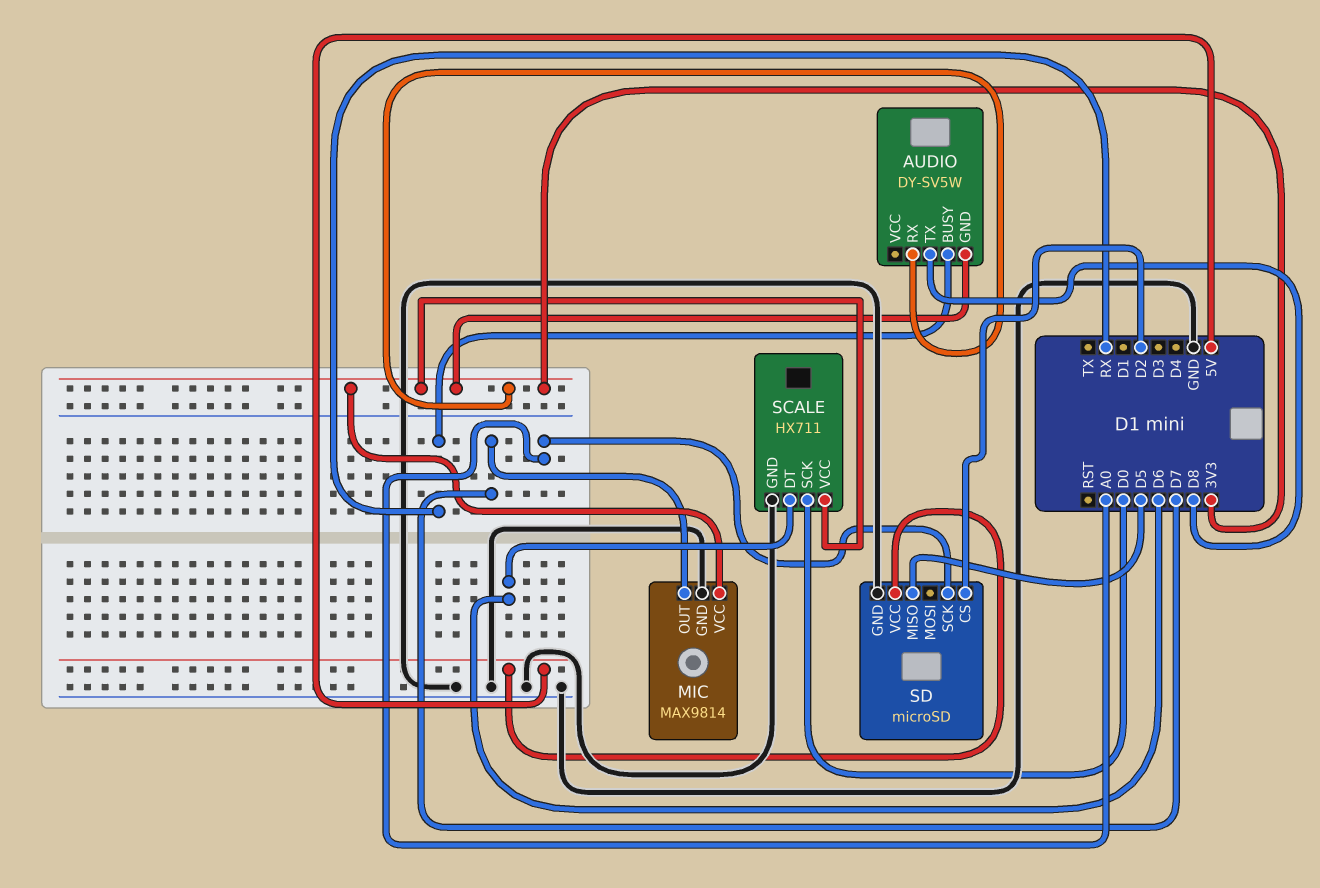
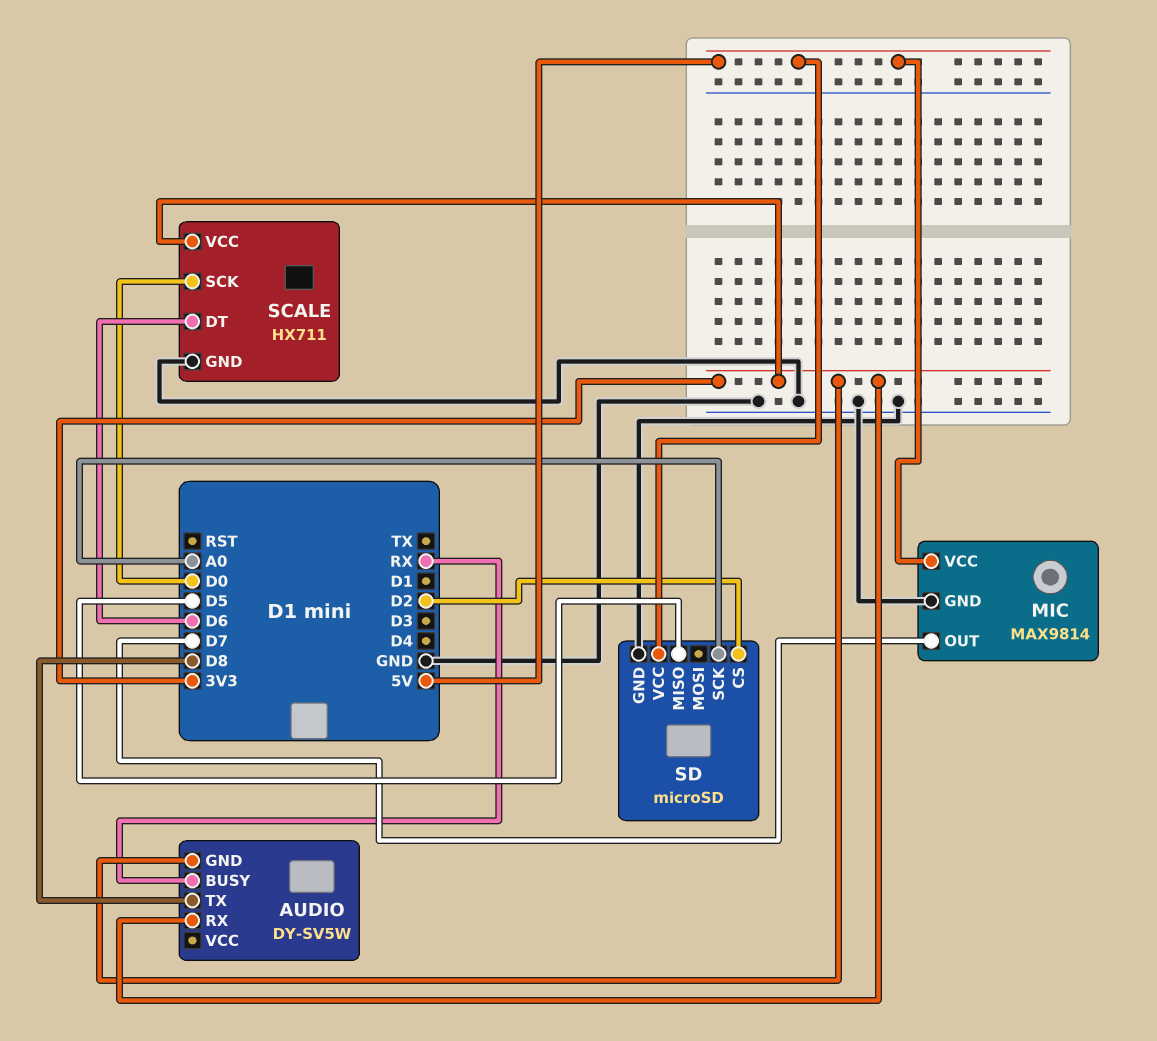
MIC pin VCC: 3V3 -> 5V

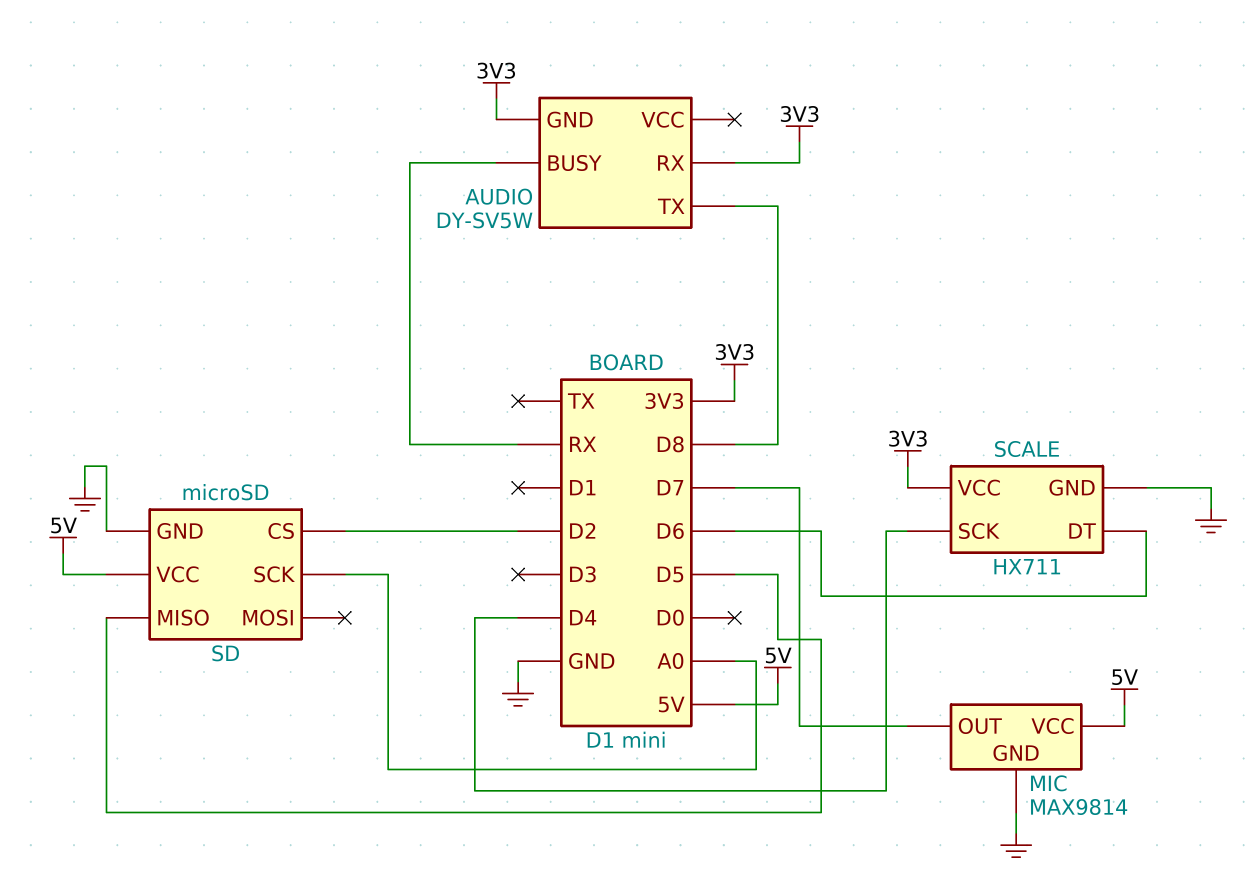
SCALE pin SCK: D0 -> D4

